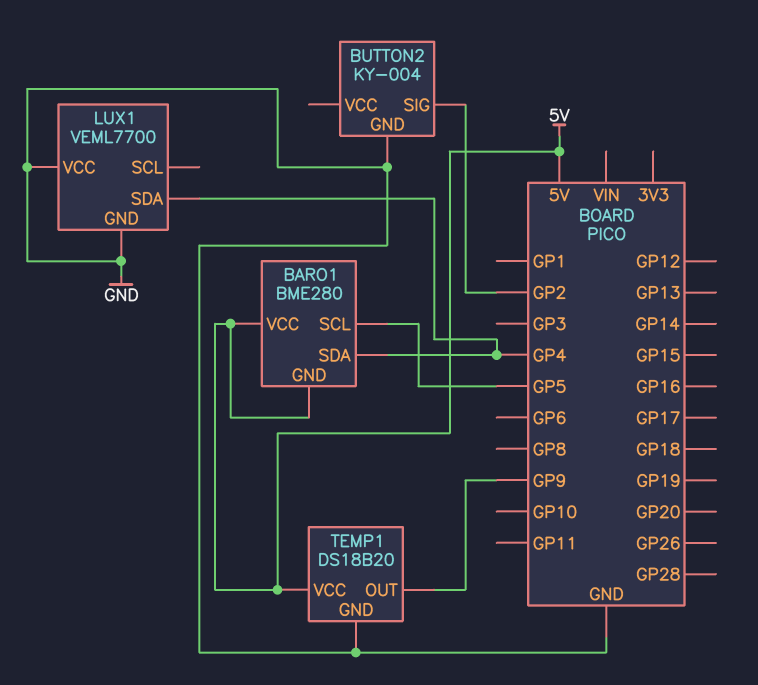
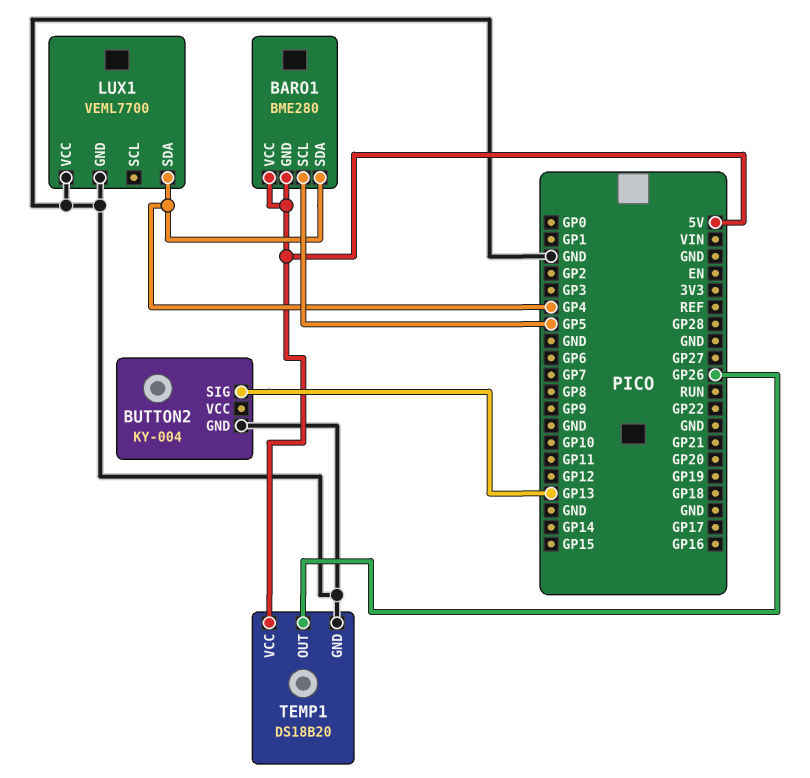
BUTTON2 pin SIG: GP2 -> GP13
TEMP1 pin OUT: GP9 -> GP26

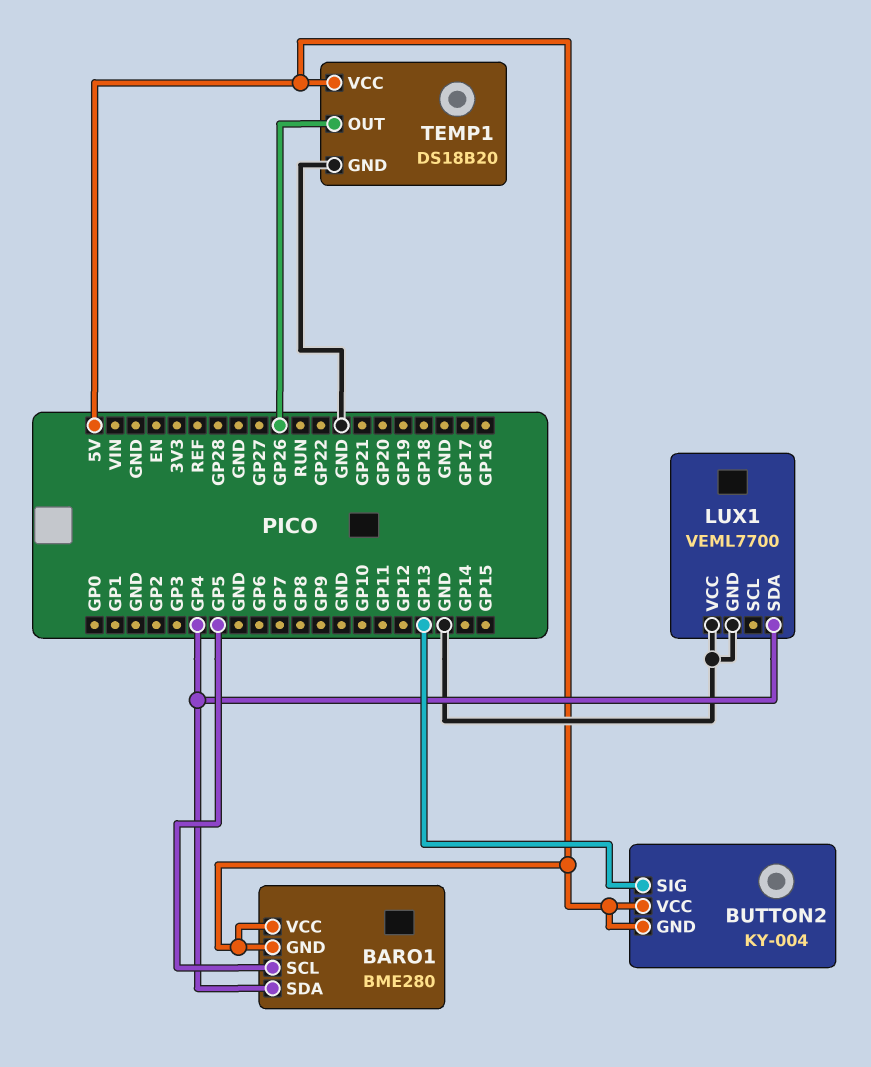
BUTTON2 pin GND: GND -> 5V
BUTTON2 pin VCC: none -> 5V

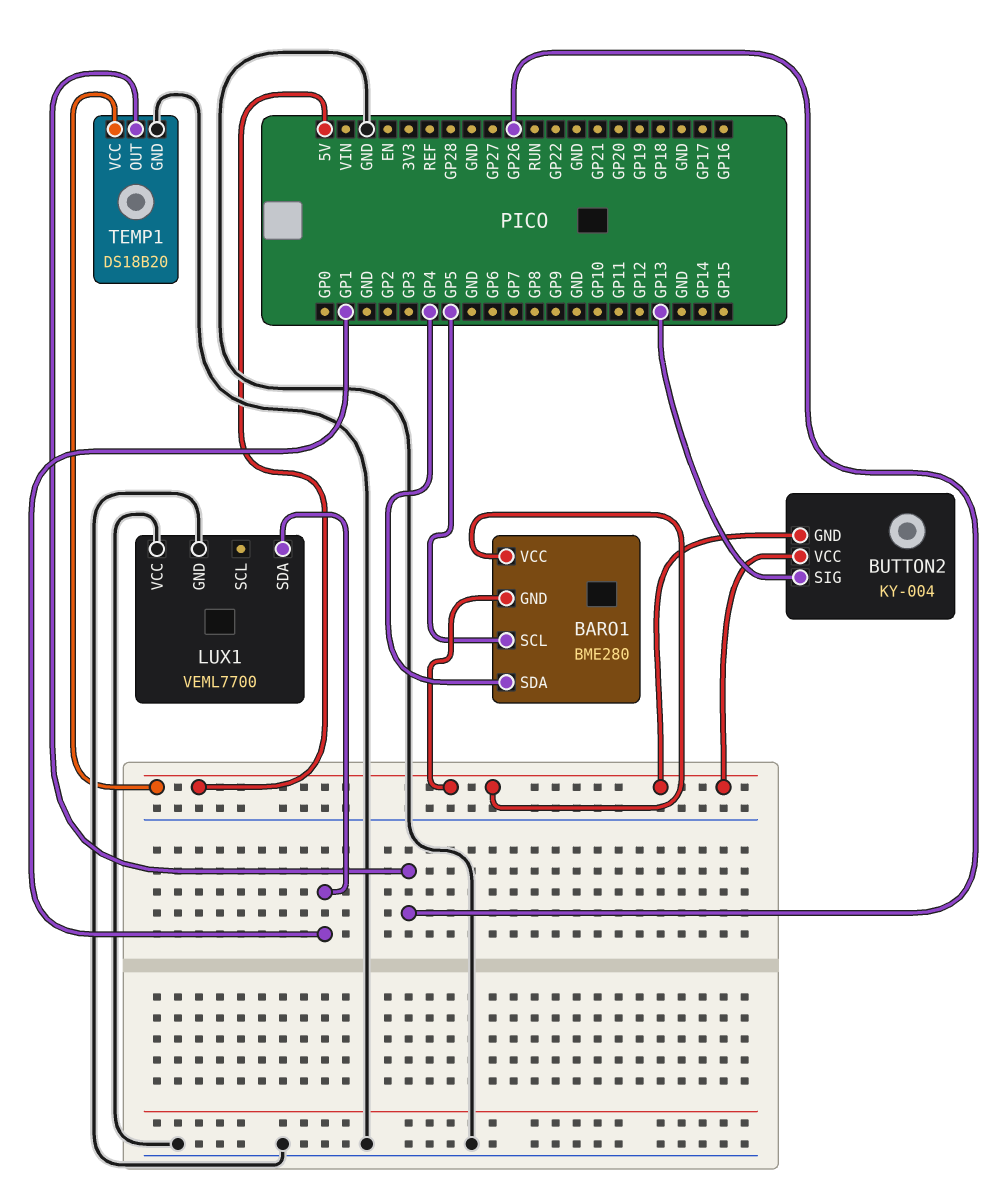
LUX1 pin SDA: GP4 -> GP1

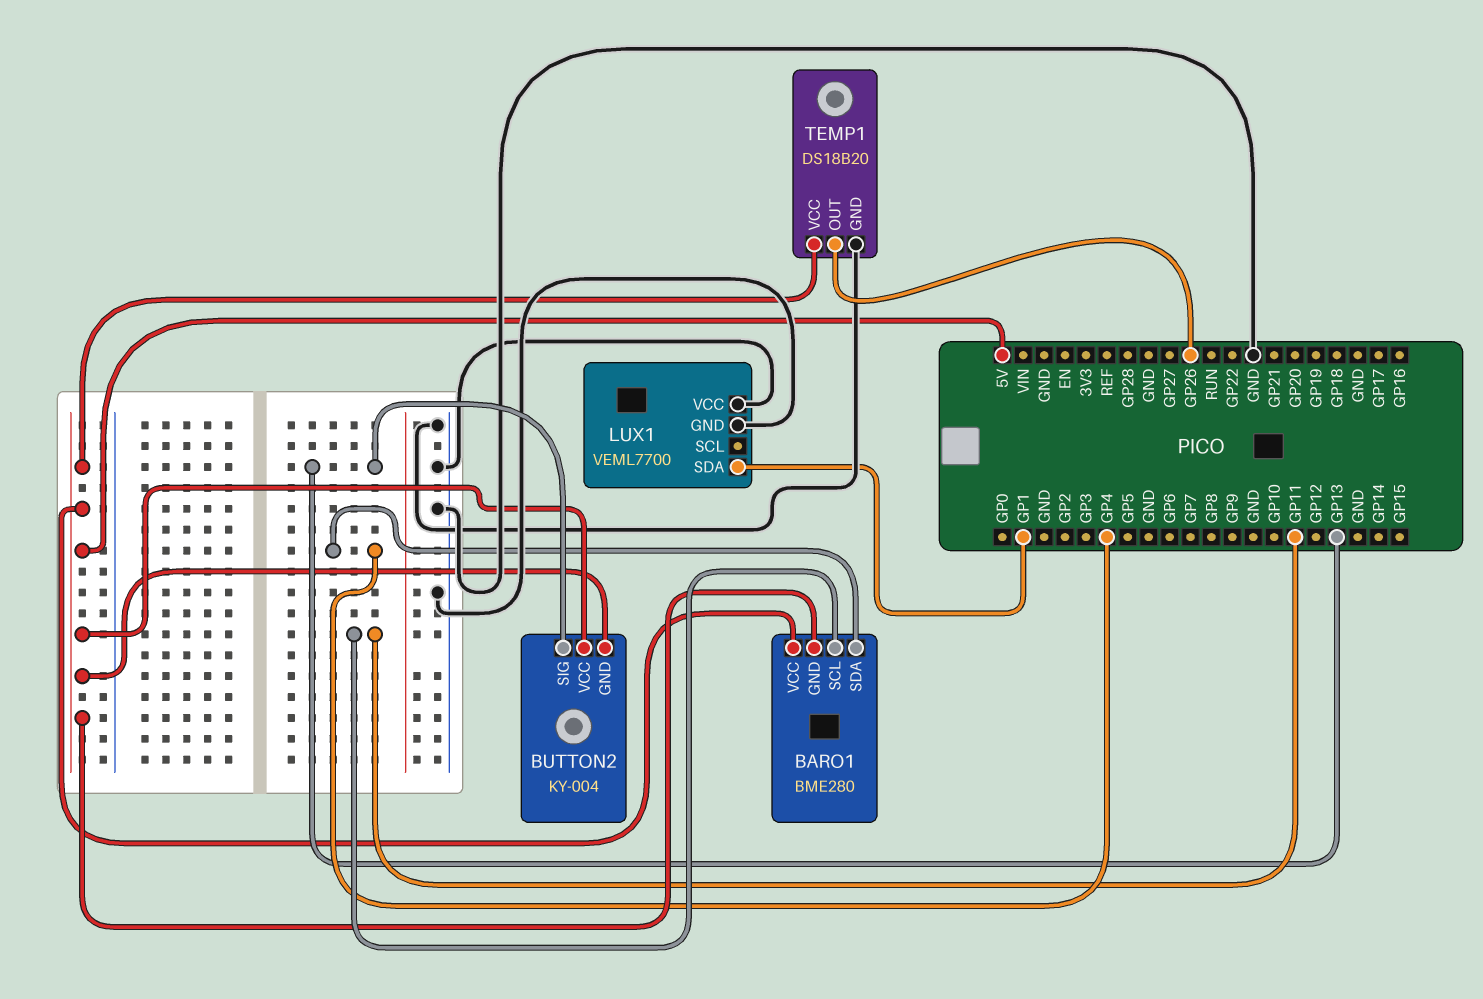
BARO1 pin SCL: GP5 -> GP11

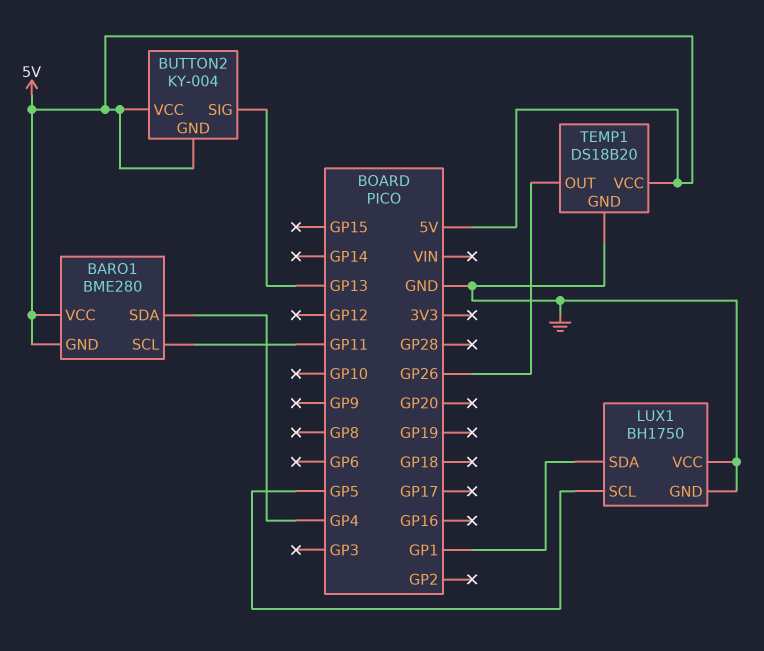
LUX1: VEML7700 -> BH1750
LUX1 pin SCL: none -> GP5

